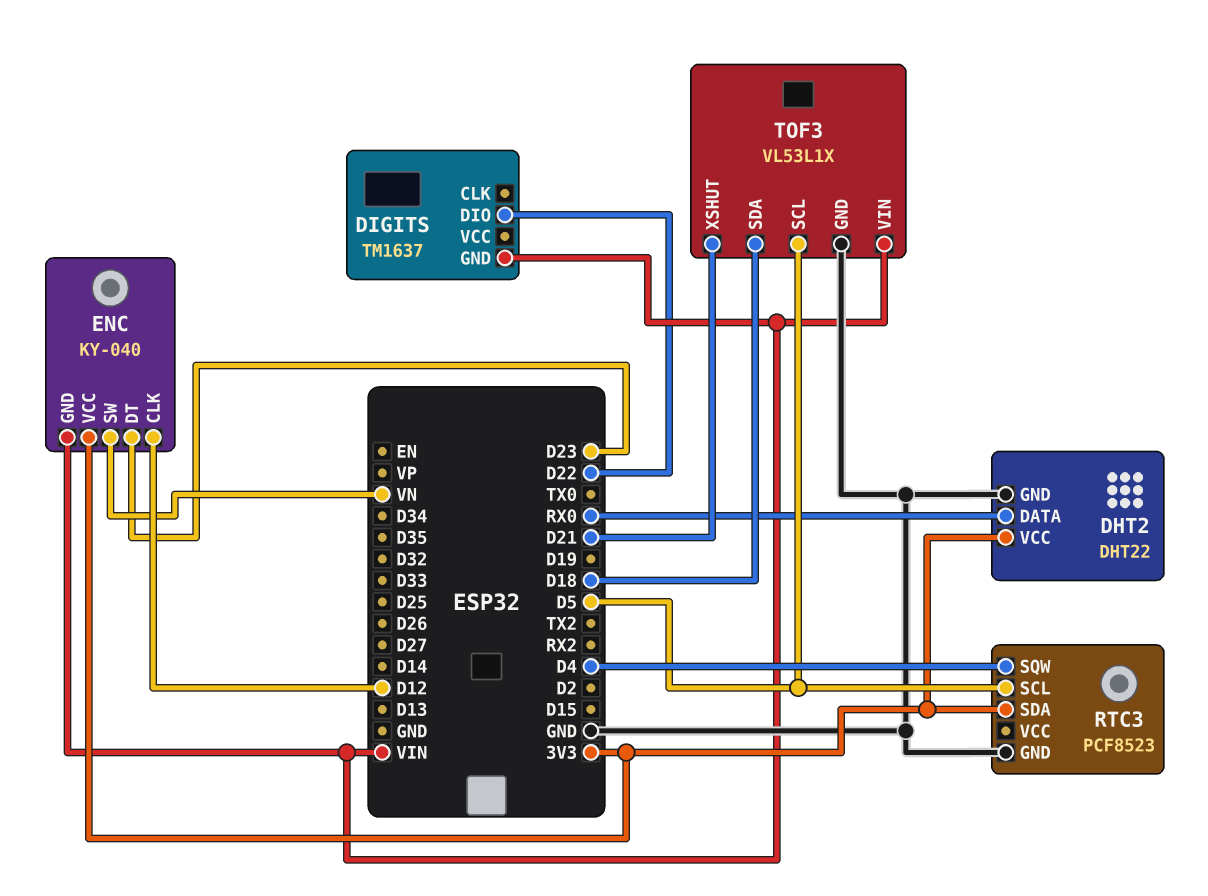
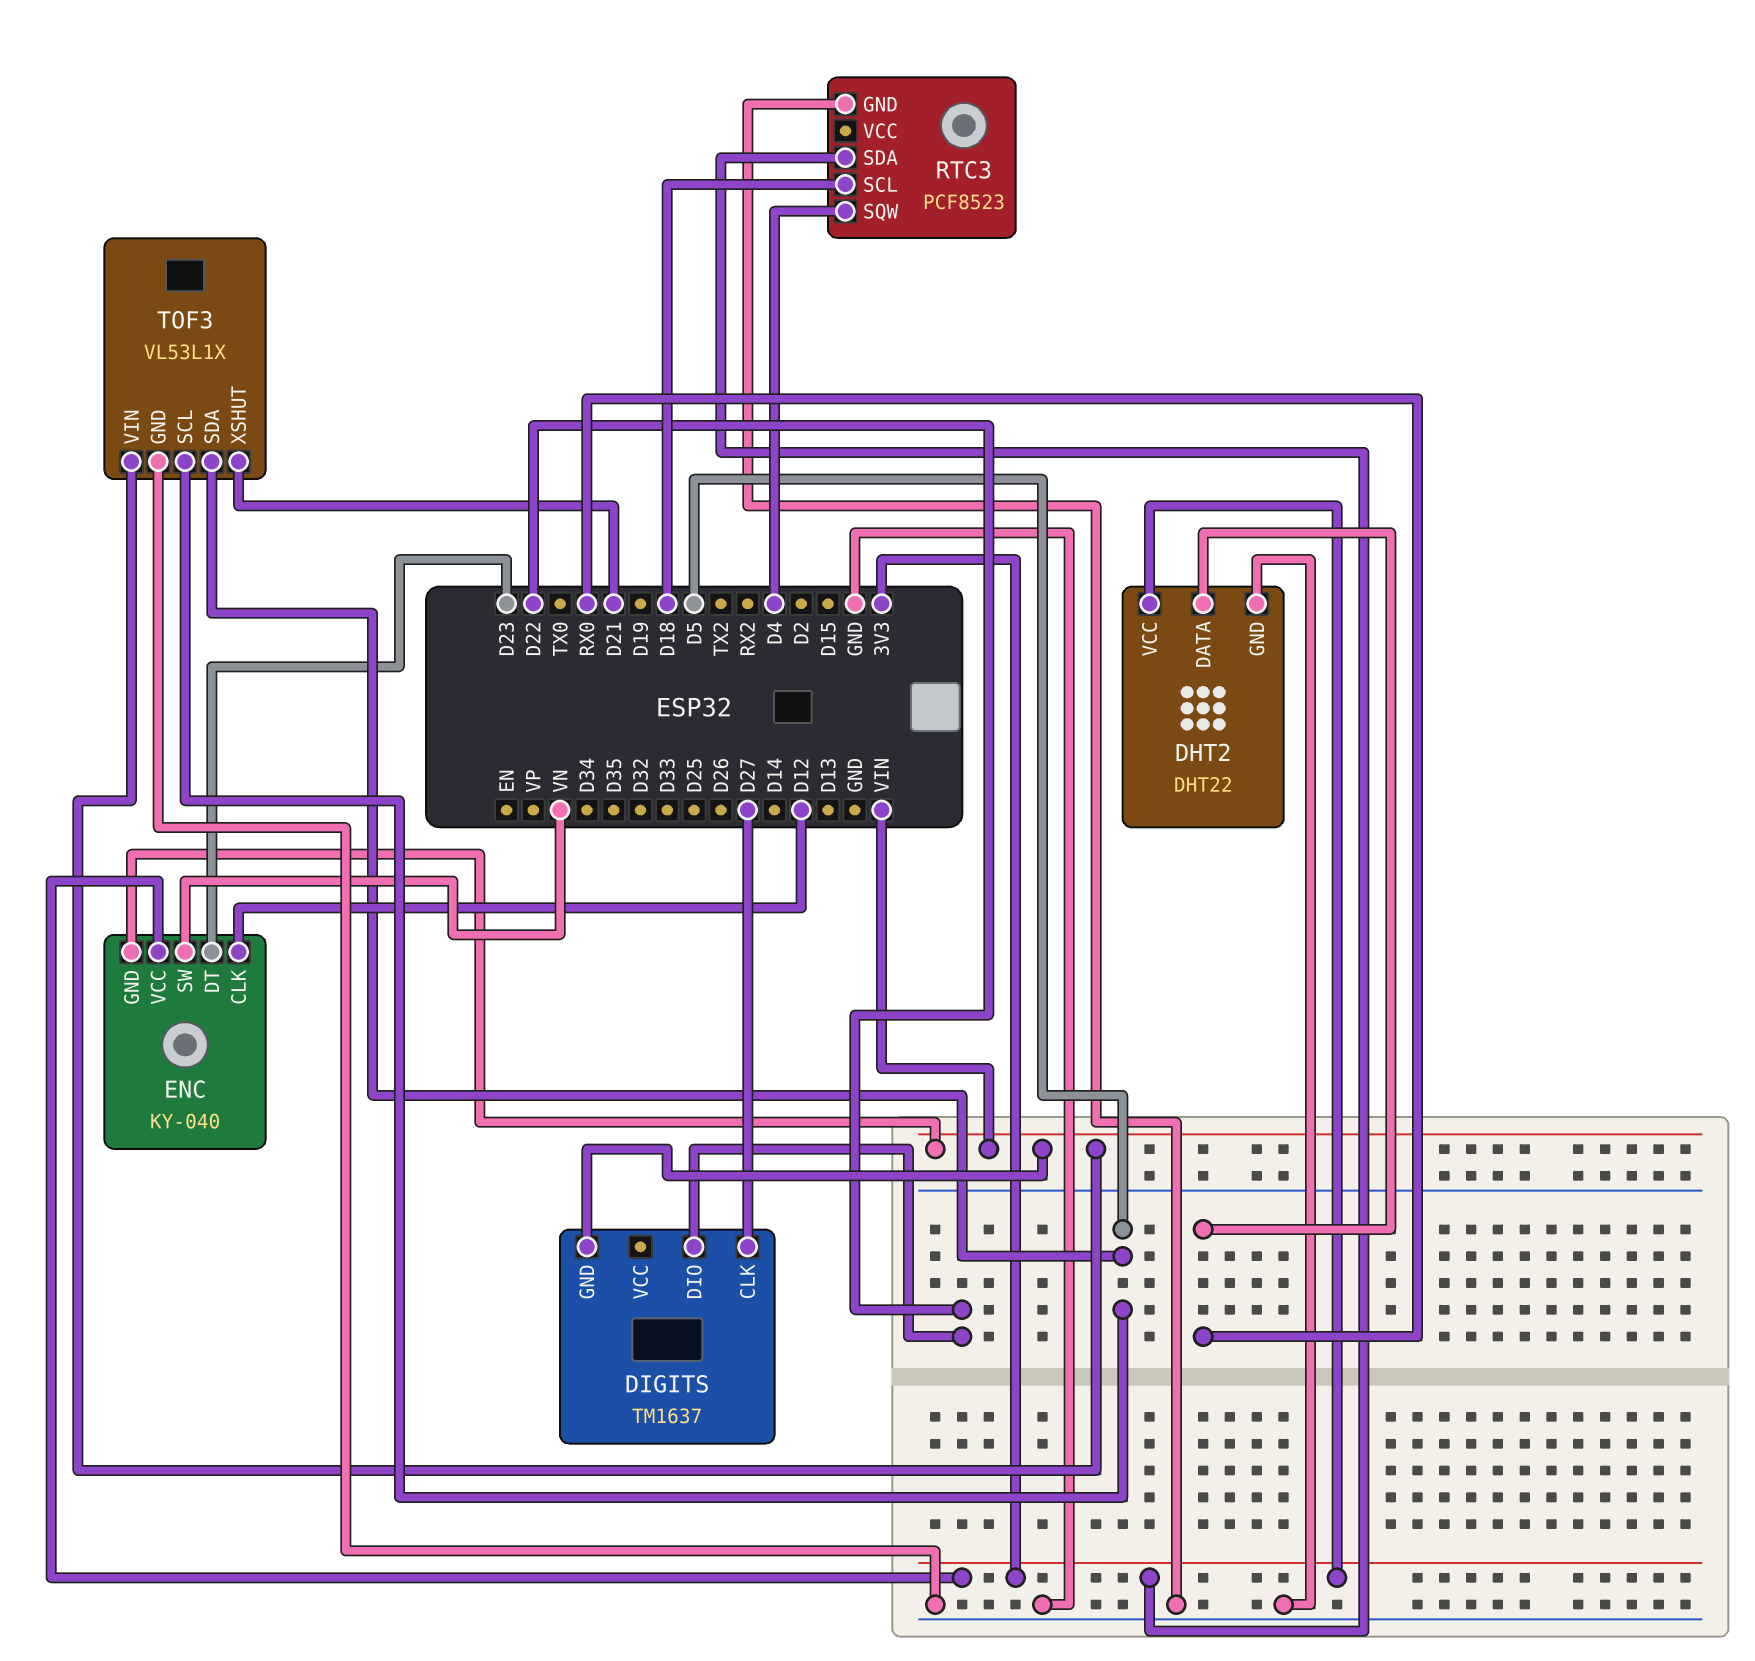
DIGITS pin CLK: none -> D27
RTC3 pin SCL: D5 -> D18
TOF3 pin SDA: D18 -> D5

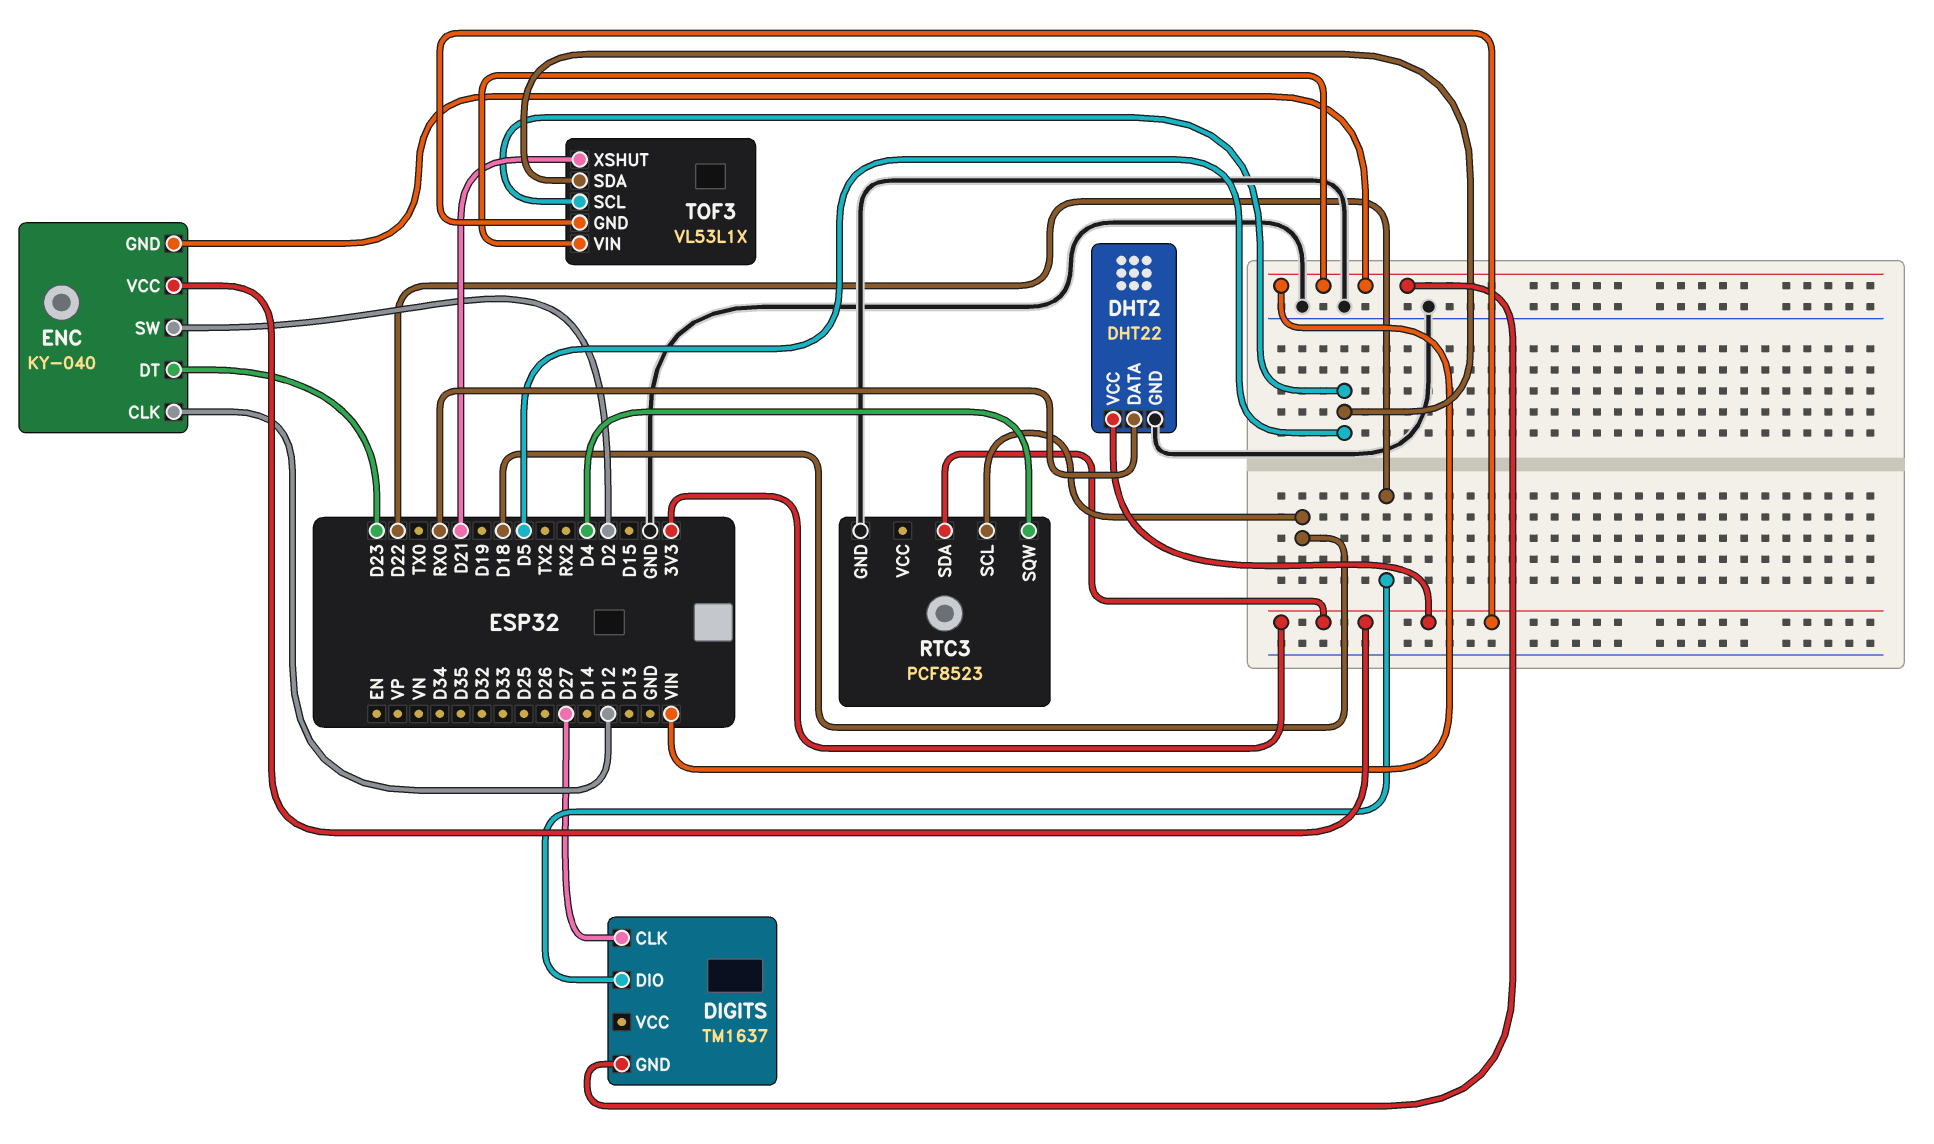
ENC pin SW: VN -> D2
TOF3 pin GND: GND -> 3V3

